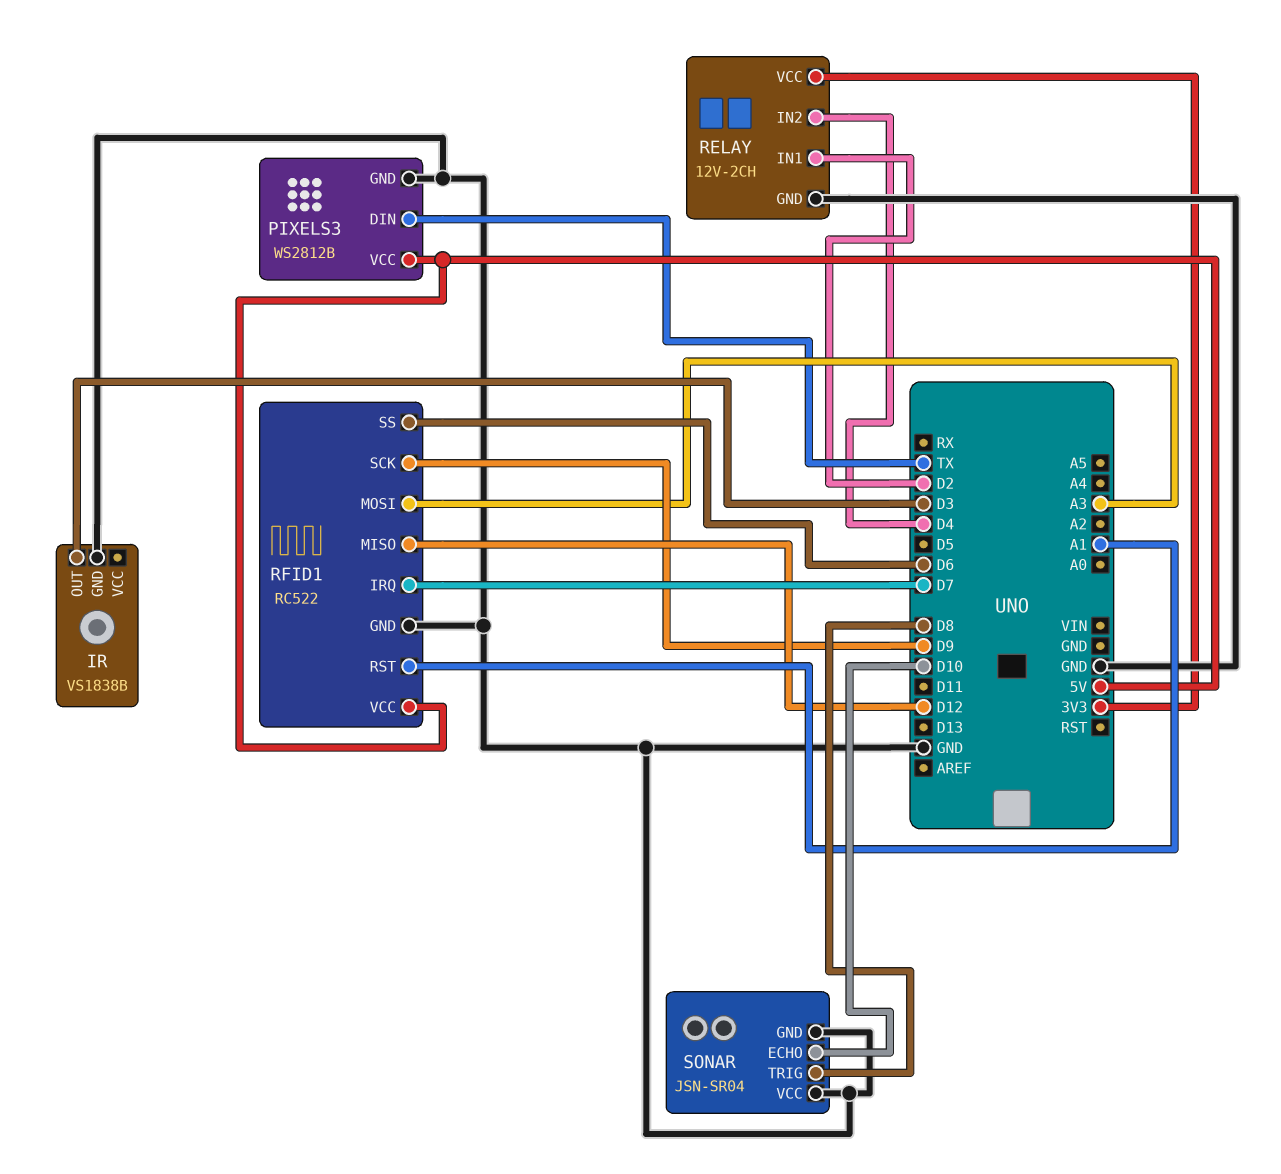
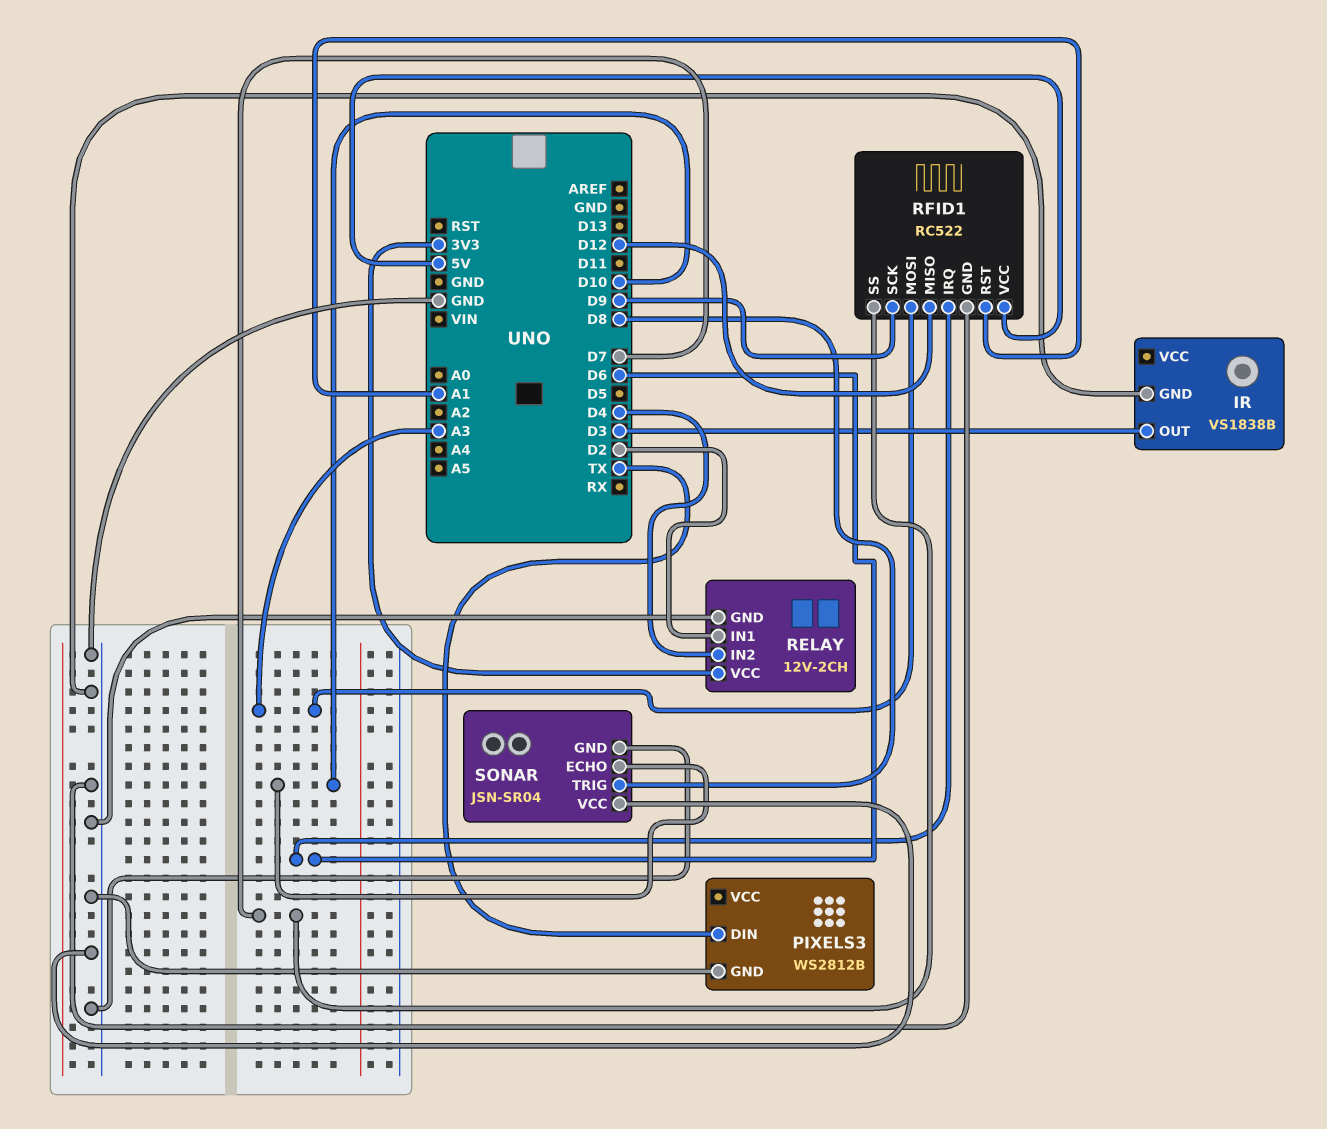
PIXELS3 pin VCC: 5V -> none
RFID1 pin IRQ: D7 -> D6
RFID1 pin SS: D6 -> D7

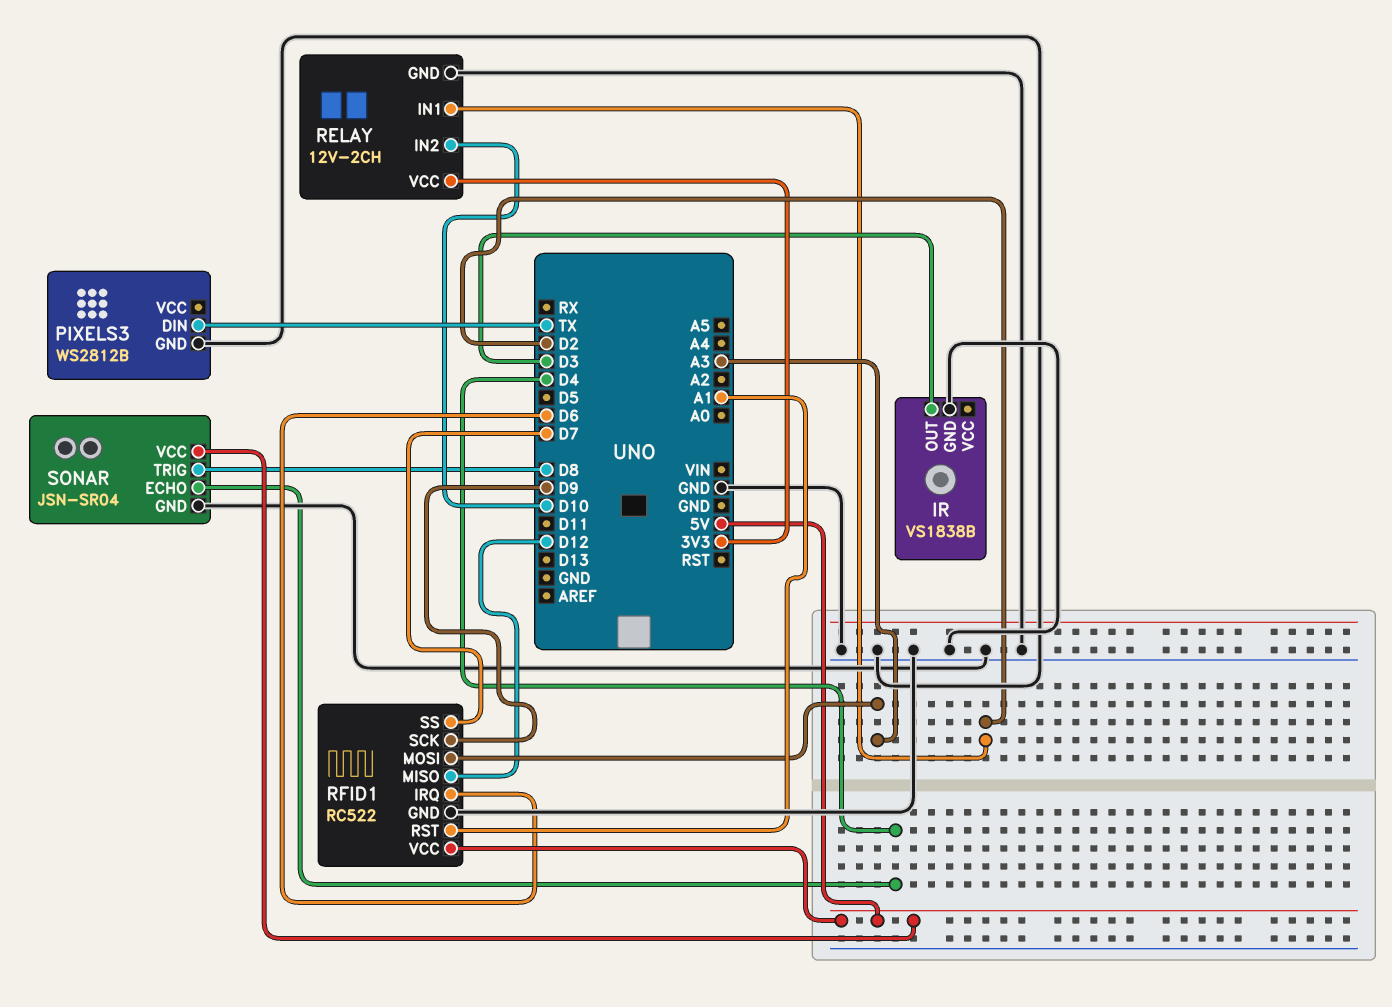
RELAY pin IN2: D4 -> D10
SONAR pin ECHO: D10 -> D4
SONAR pin VCC: GND -> 5V

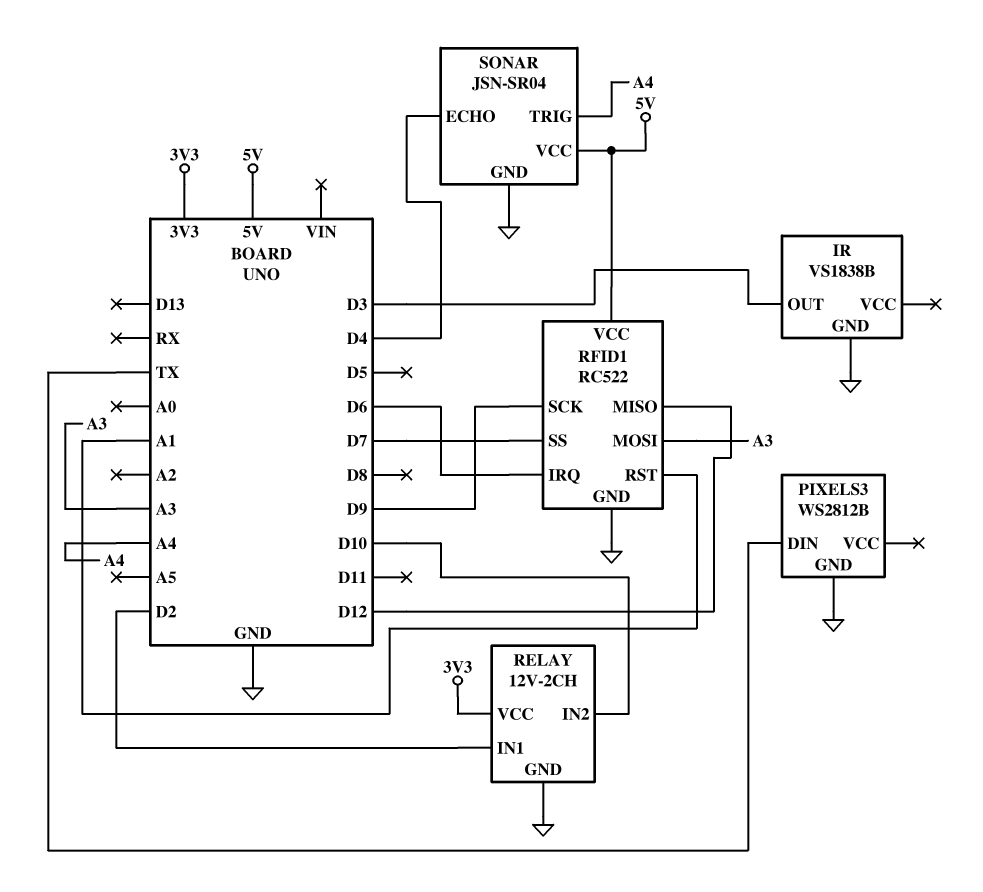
SONAR pin TRIG: D8 -> A4

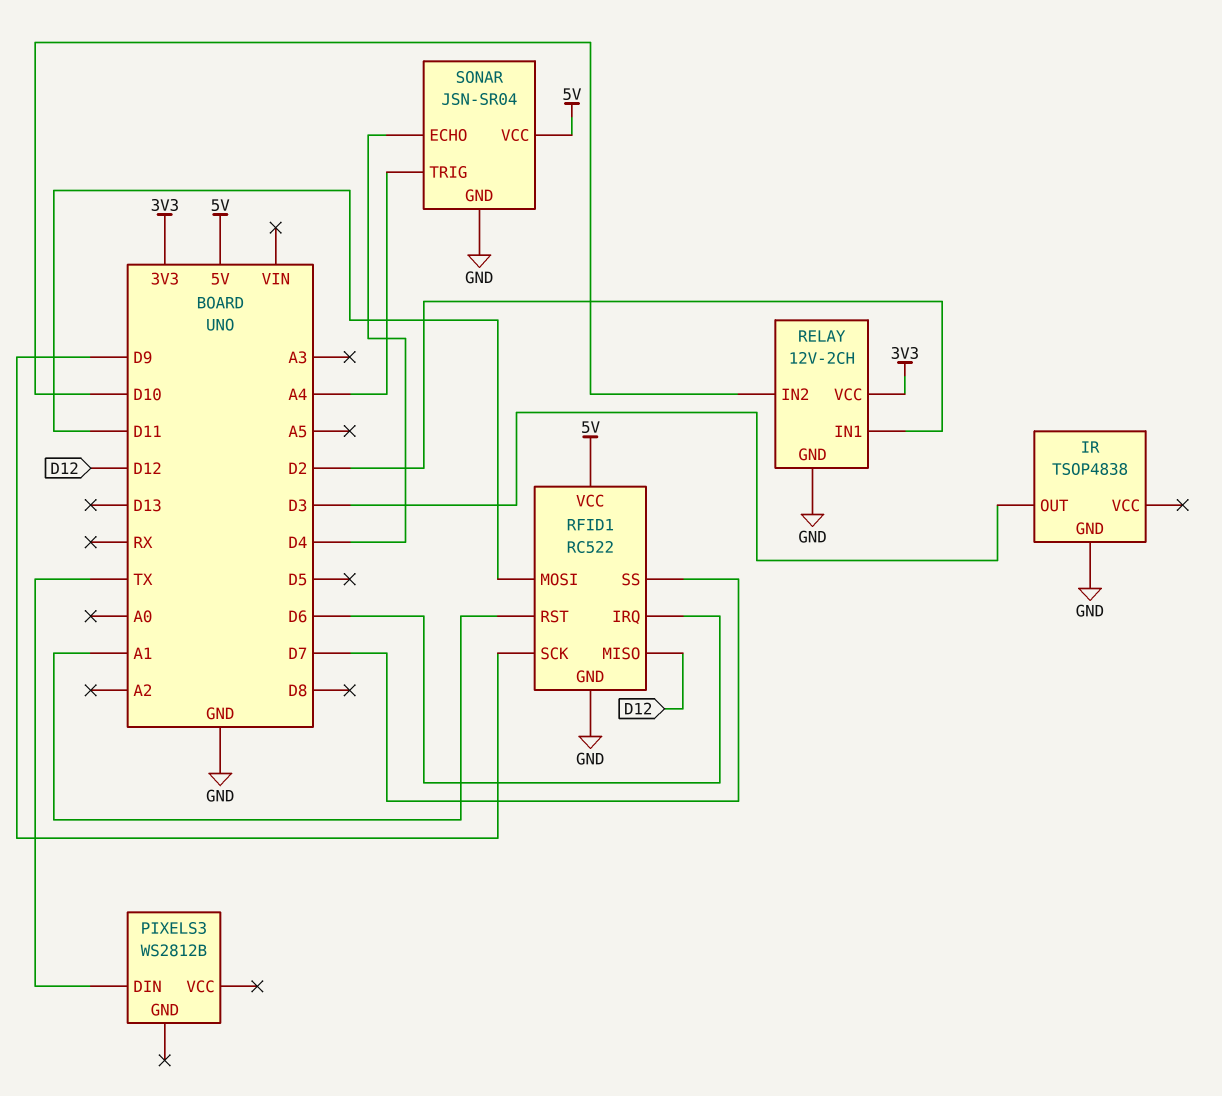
IR: VS1838B -> TSOP4838
PIXELS3 pin GND: GND -> none
RFID1 pin MOSI: A3 -> D11

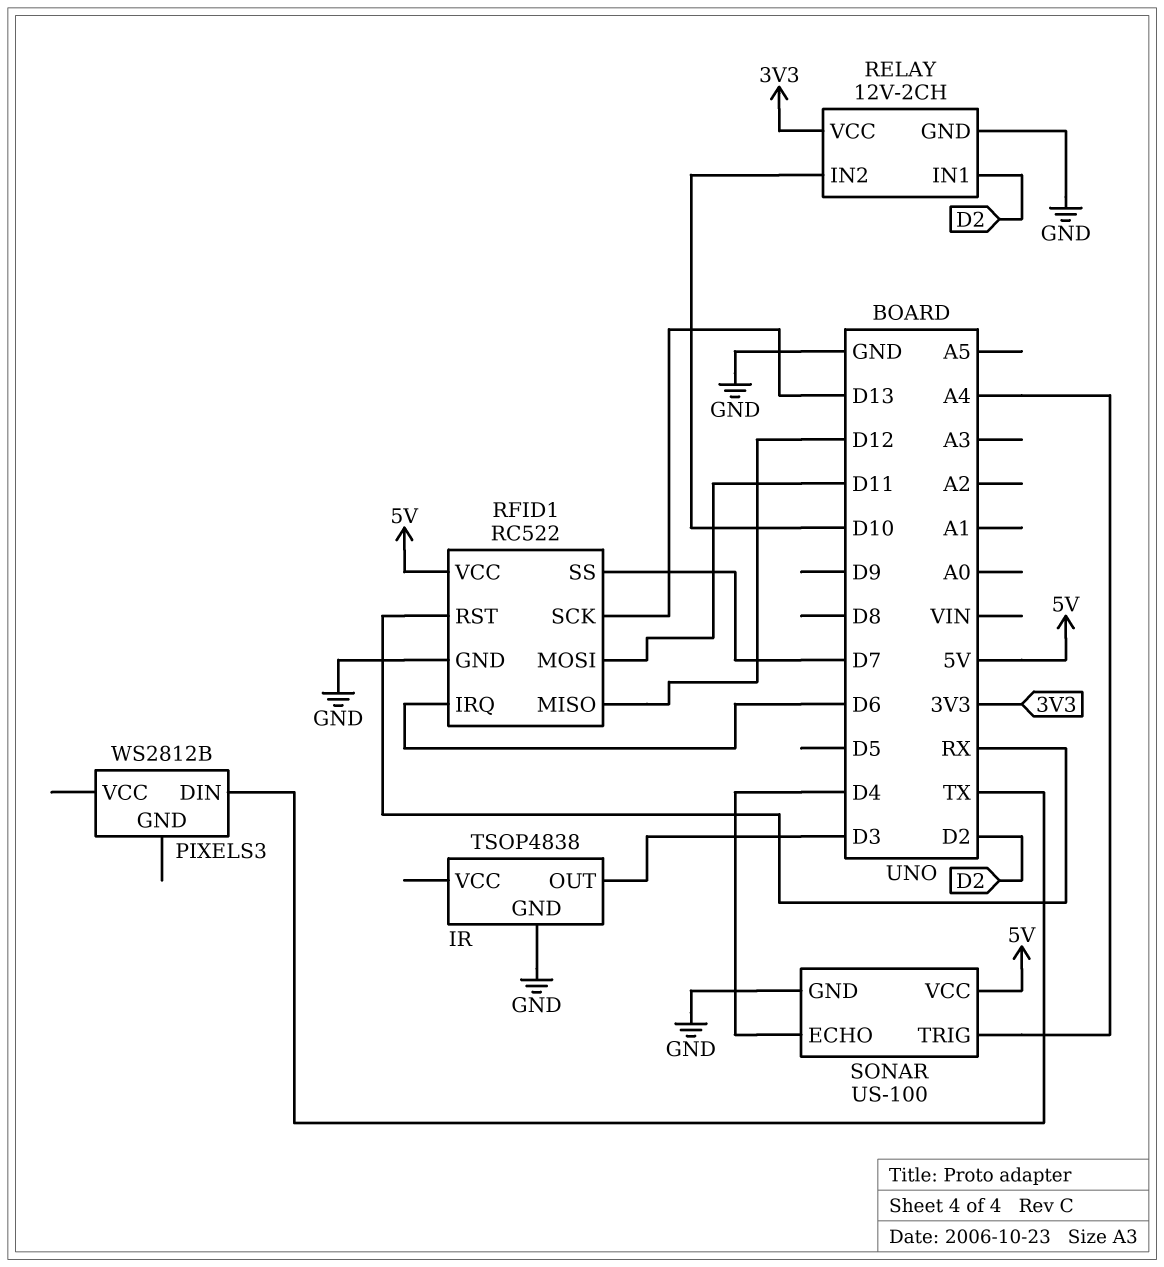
RFID1 pin RST: A1 -> RX
RFID1 pin SCK: D9 -> D13
SONAR: JSN-SR04 -> US-100

